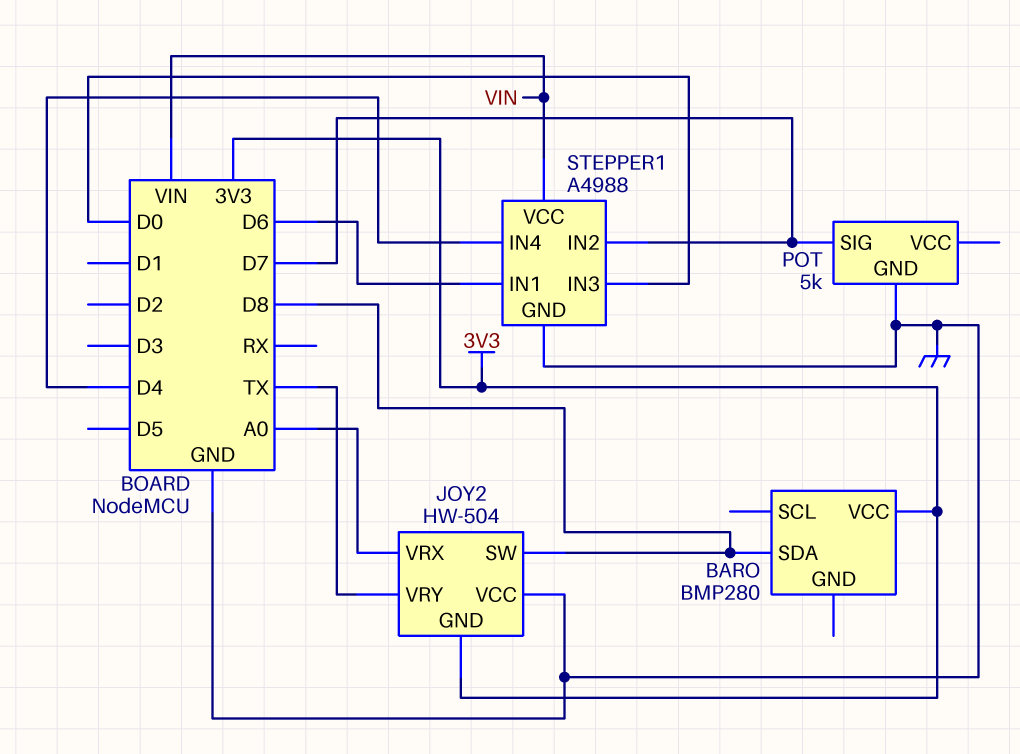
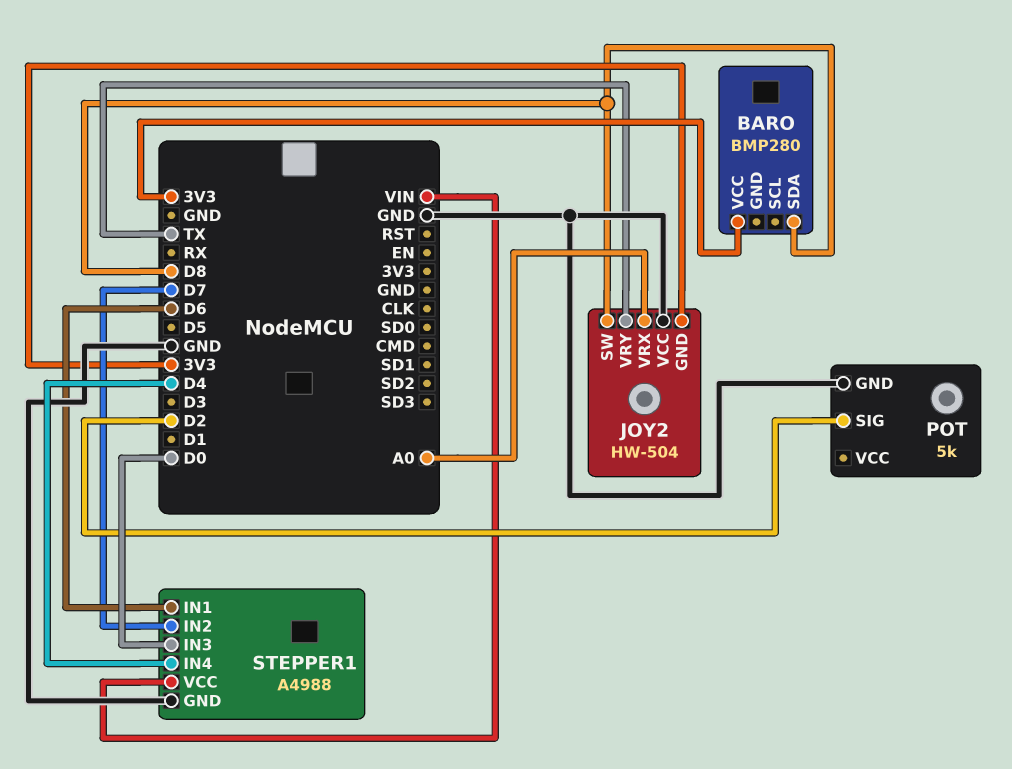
POT pin SIG: D7 -> D2

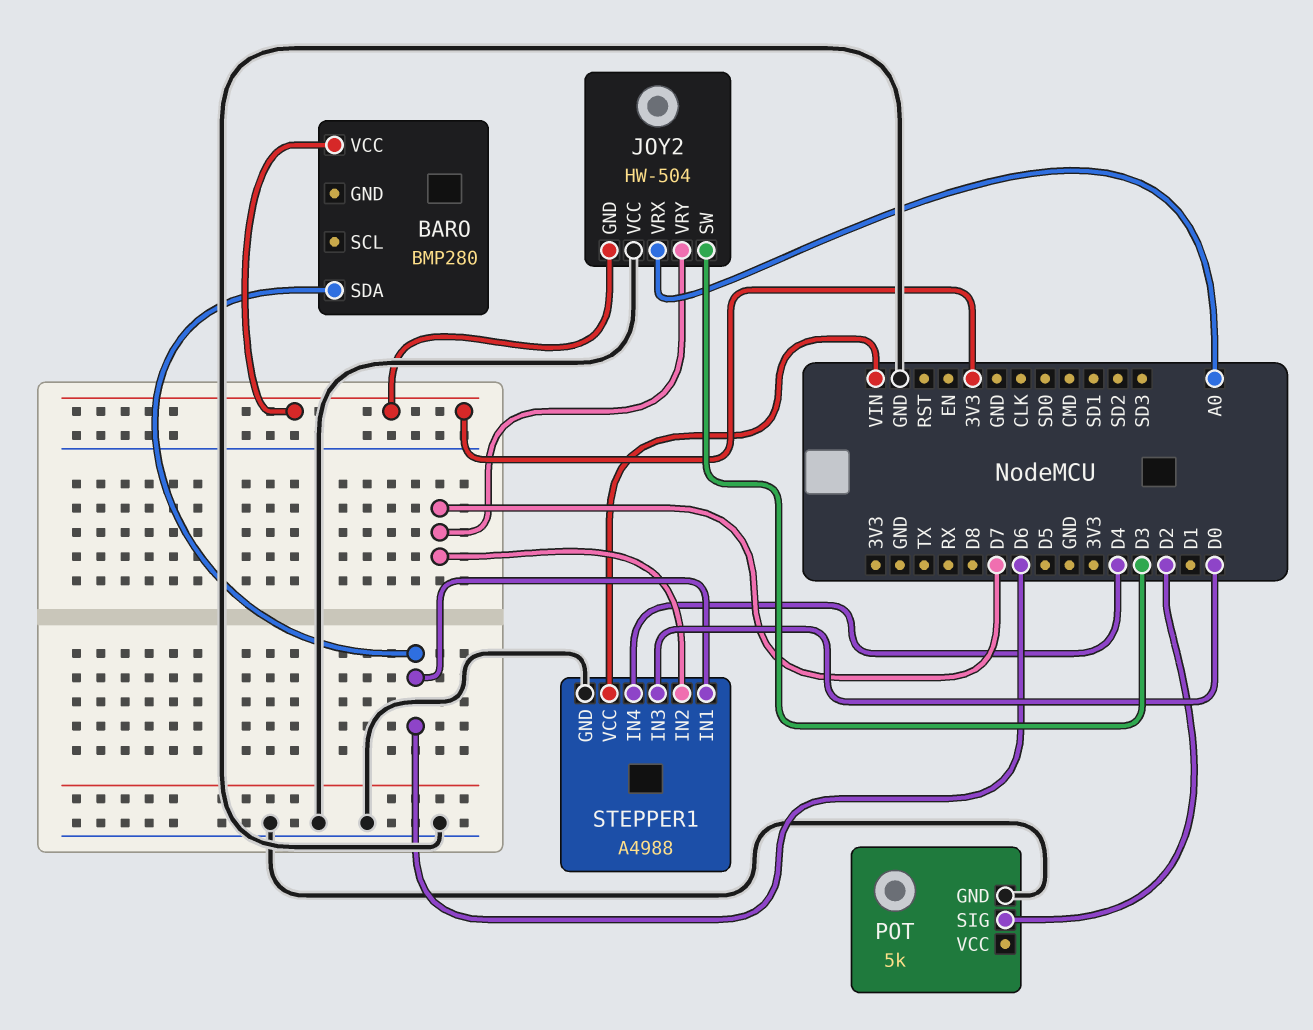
BARO pin SDA: D8 -> D6
JOY2 pin SW: D8 -> D3
JOY2 pin VRY: TX -> D7

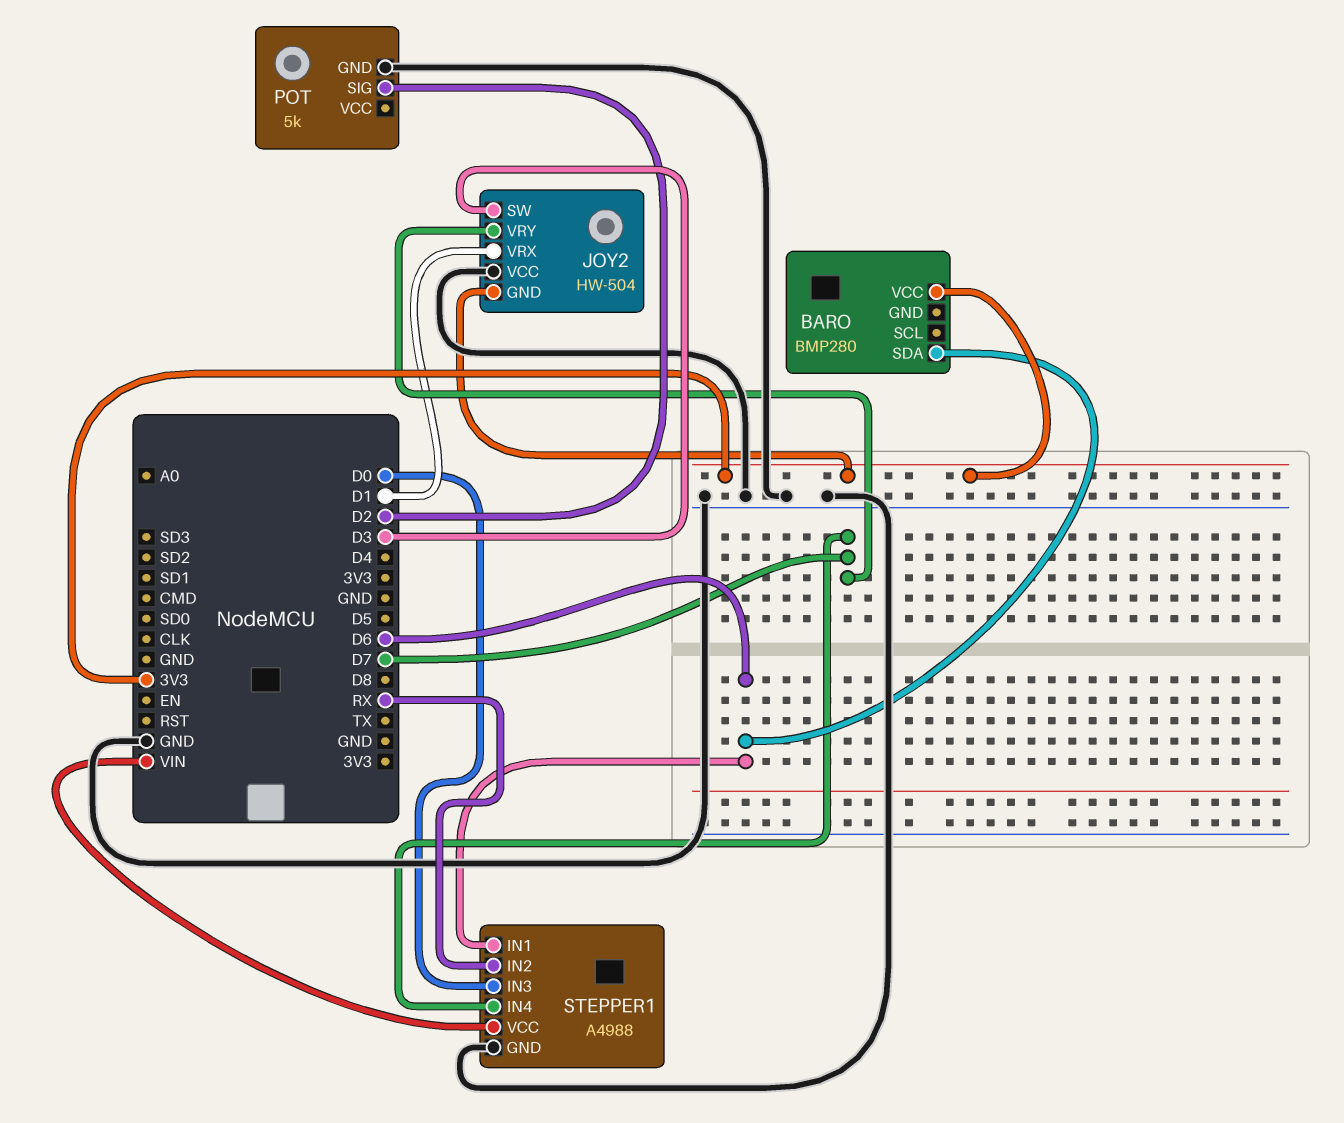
JOY2 pin VRX: A0 -> D1
STEPPER1 pin IN2: D7 -> RX
STEPPER1 pin IN4: D4 -> D7

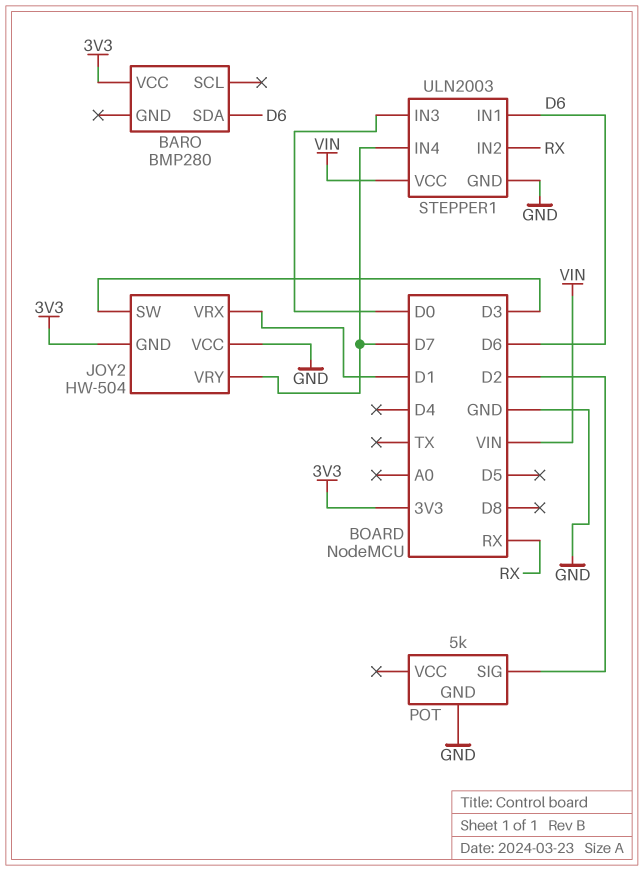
STEPPER1: A4988 -> ULN2003

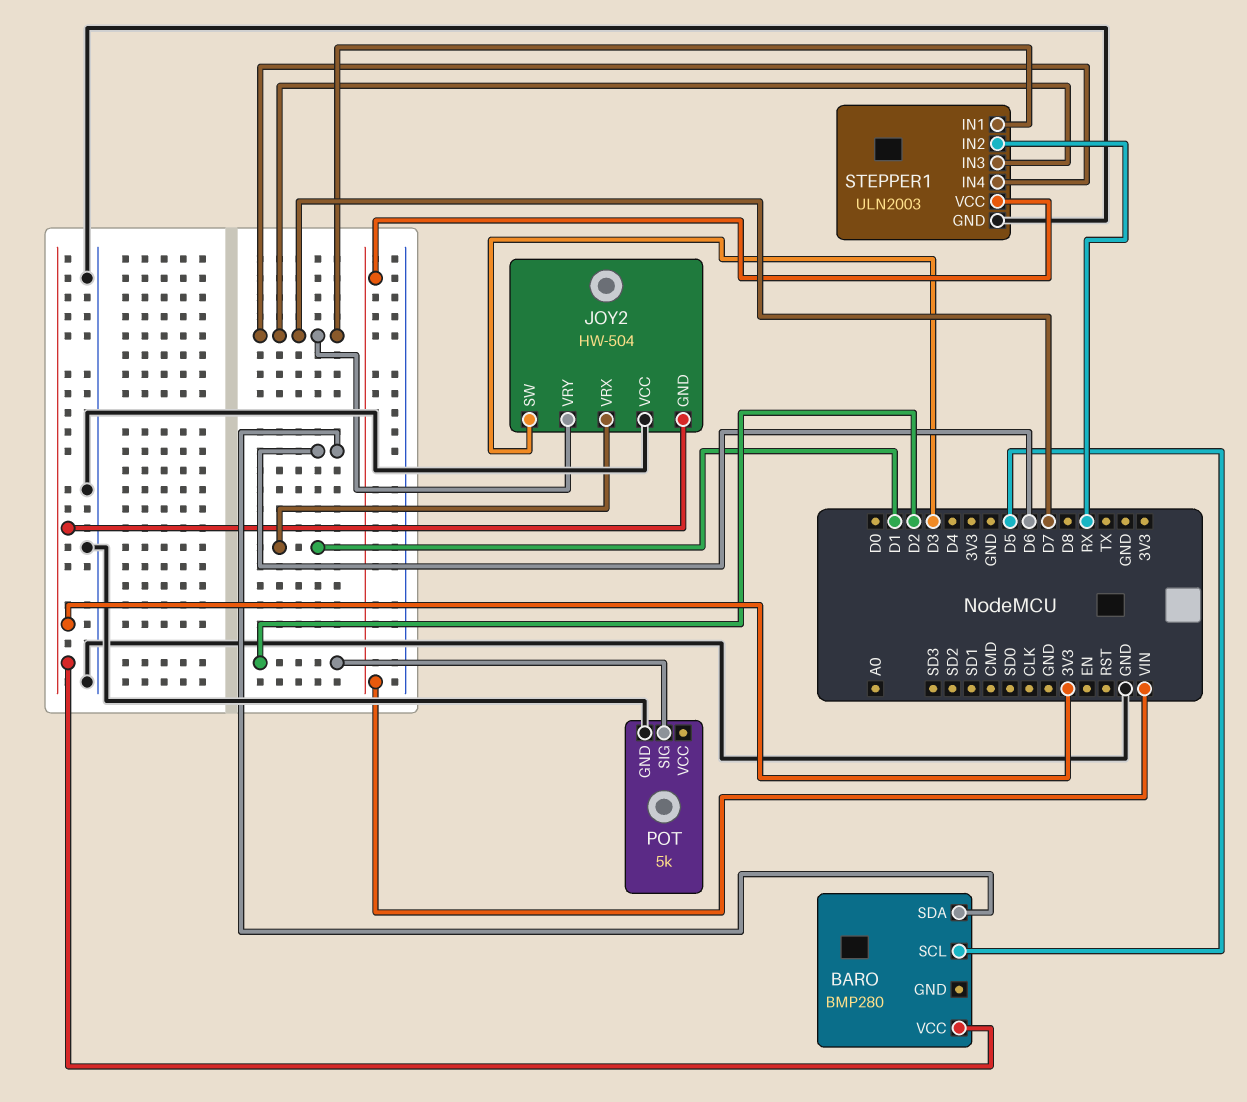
BARO pin SCL: none -> D5
STEPPER1 pin IN1: D6 -> D7
STEPPER1 pin IN3: D0 -> D7

